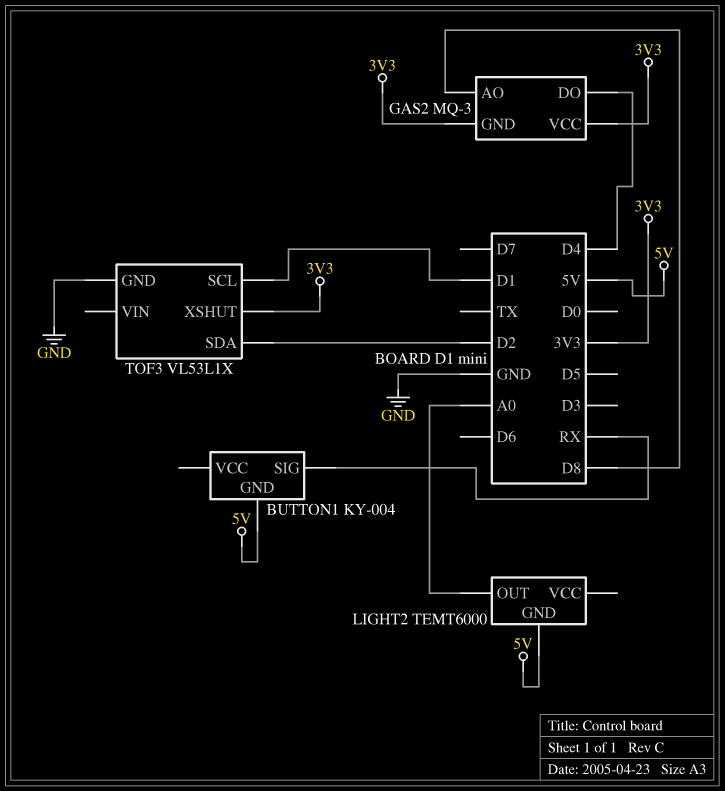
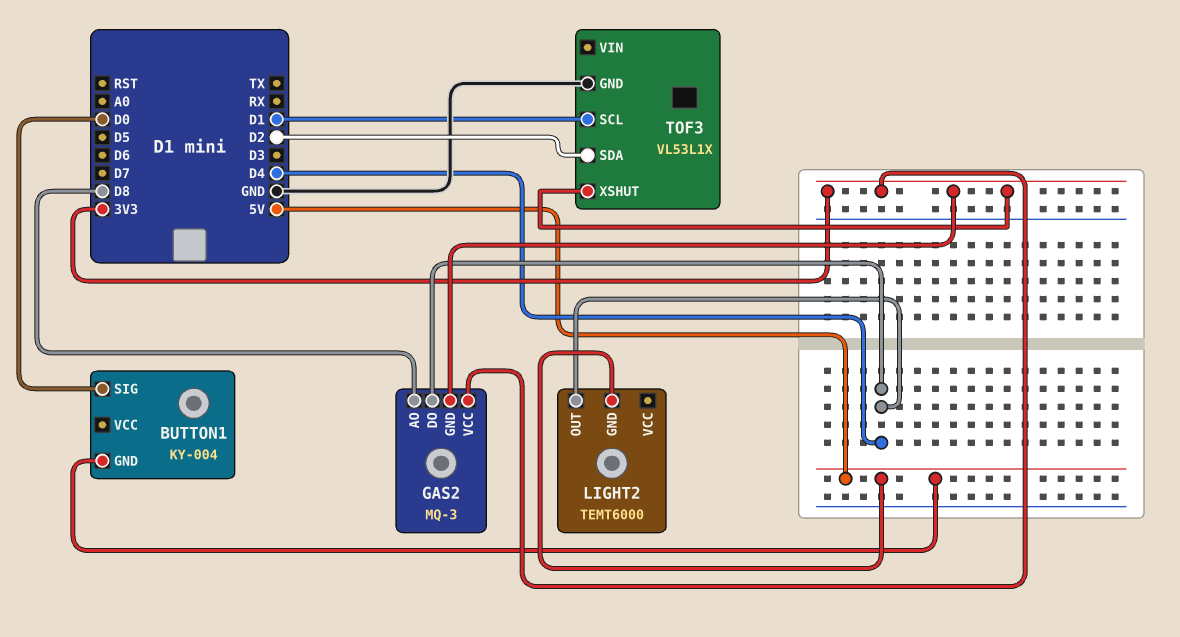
BUTTON1 pin SIG: RX -> D0
LIGHT2 pin OUT: A0 -> D4

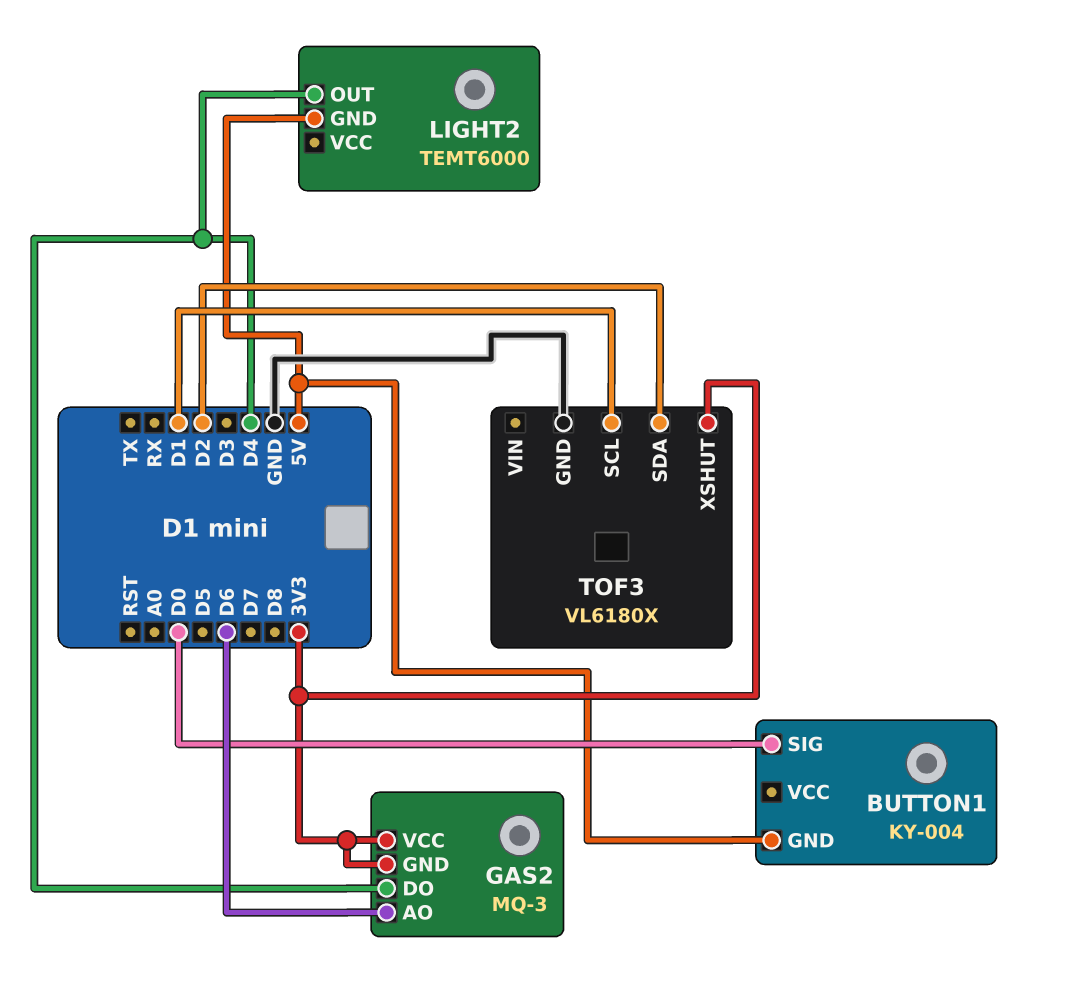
GAS2 pin AO: D8 -> D6
TOF3: VL53L1X -> VL6180X

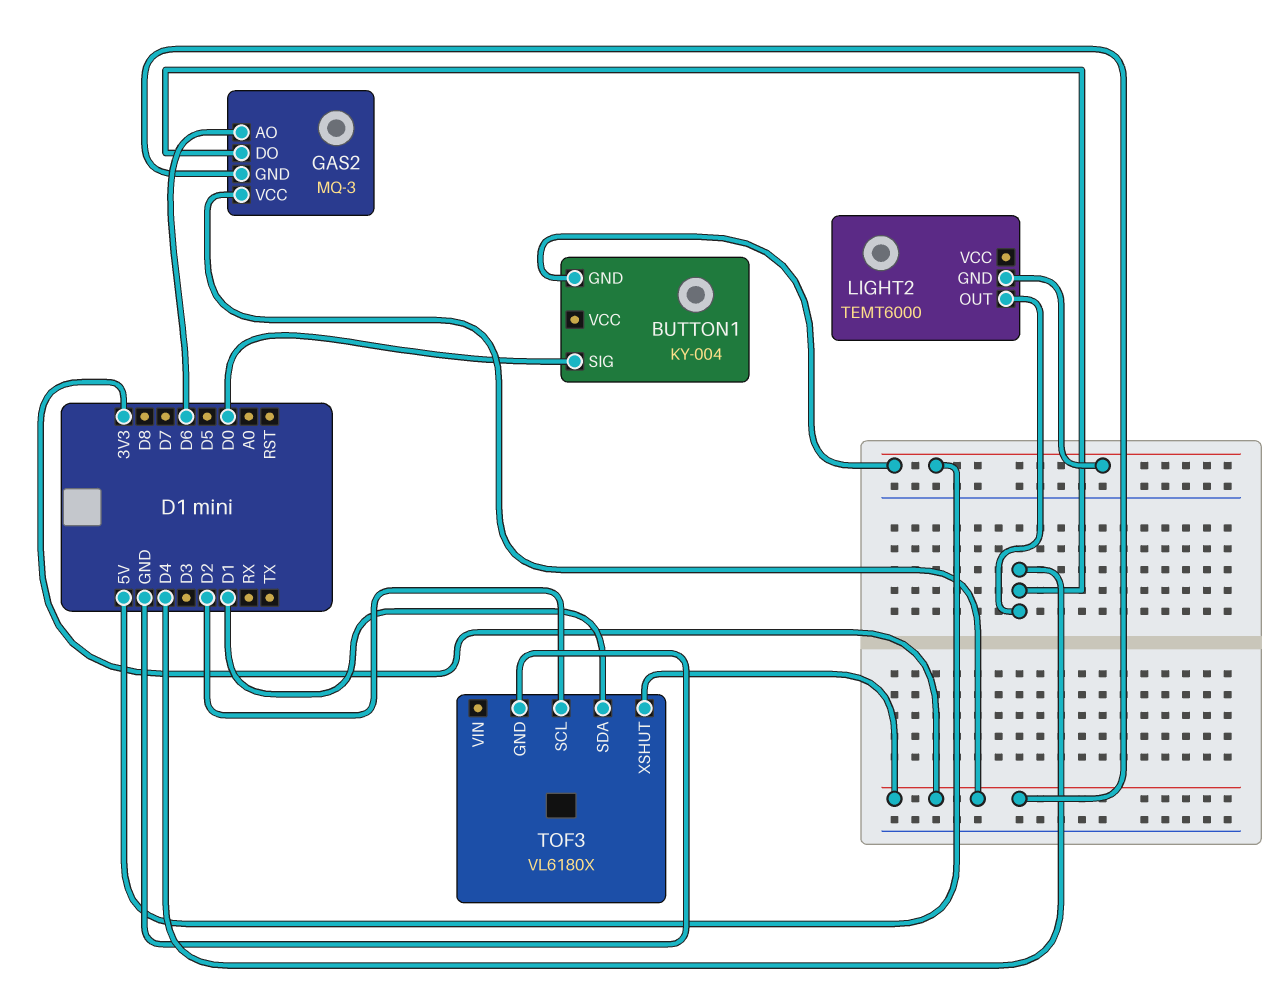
TOF3 pin SCL: D1 -> D2
TOF3 pin SDA: D2 -> D1

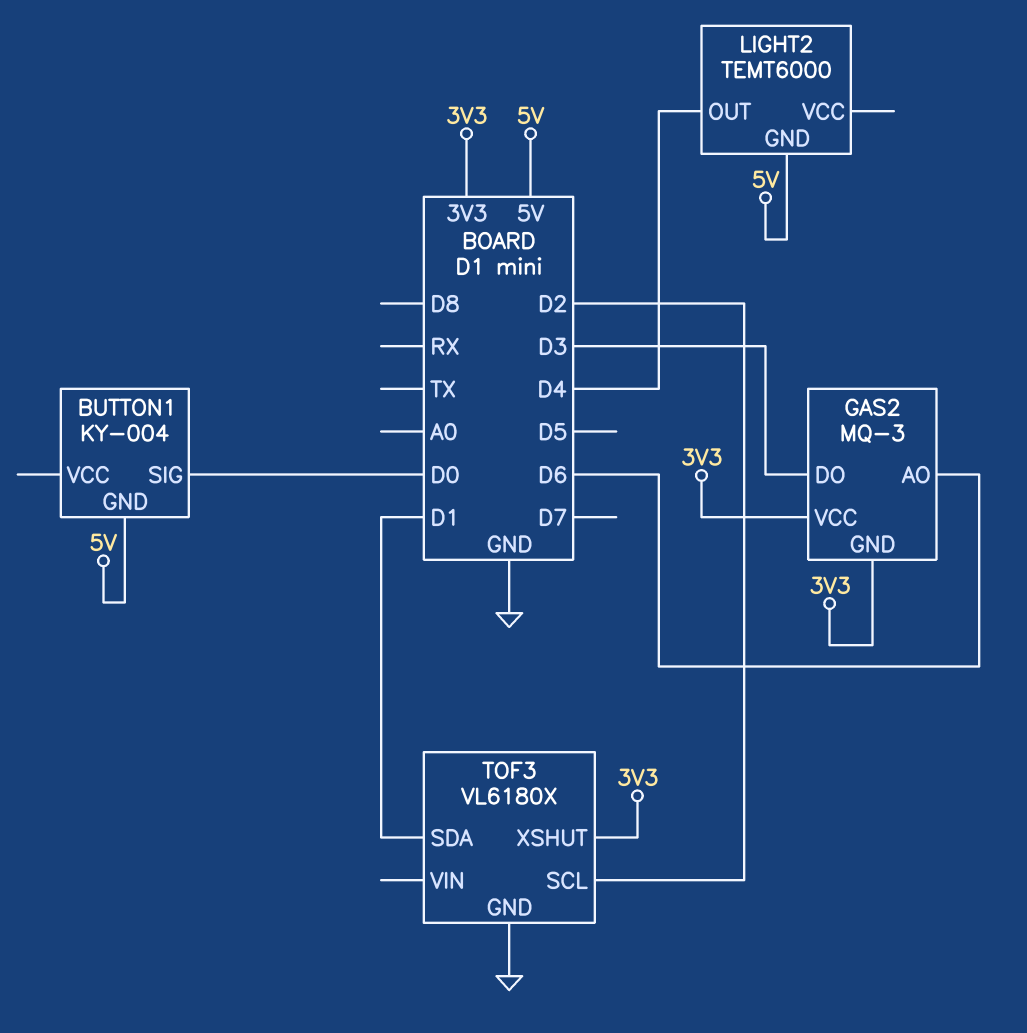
GAS2 pin DO: D4 -> D3

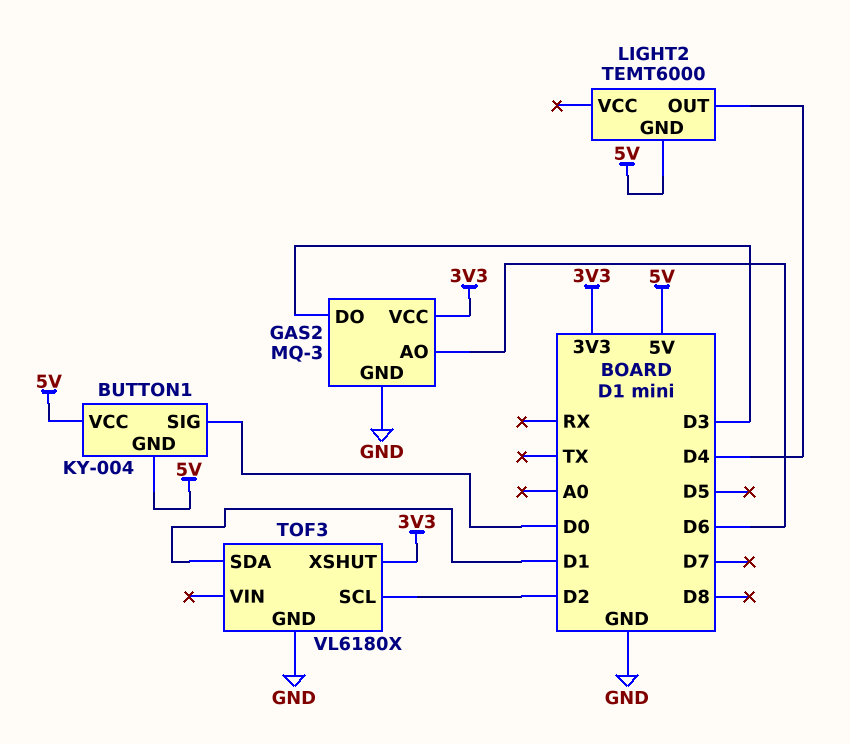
BUTTON1 pin VCC: none -> 5V
GAS2 pin GND: 3V3 -> GND

